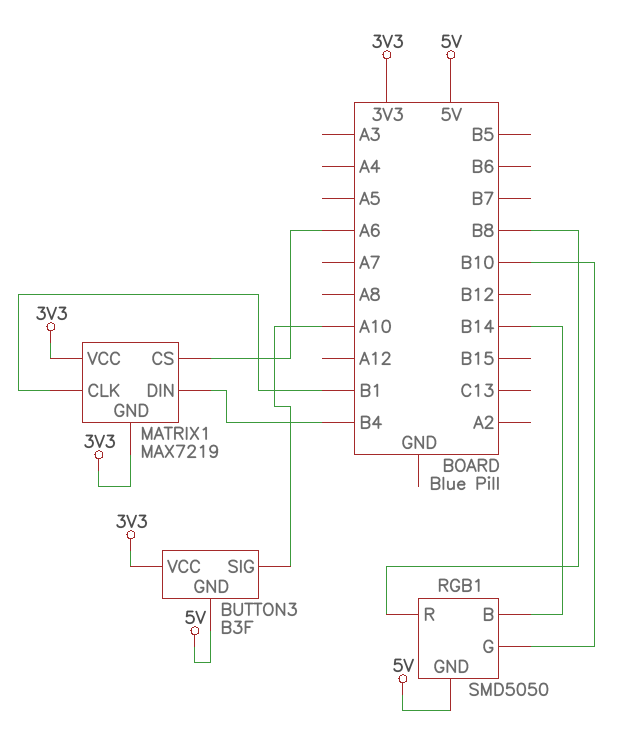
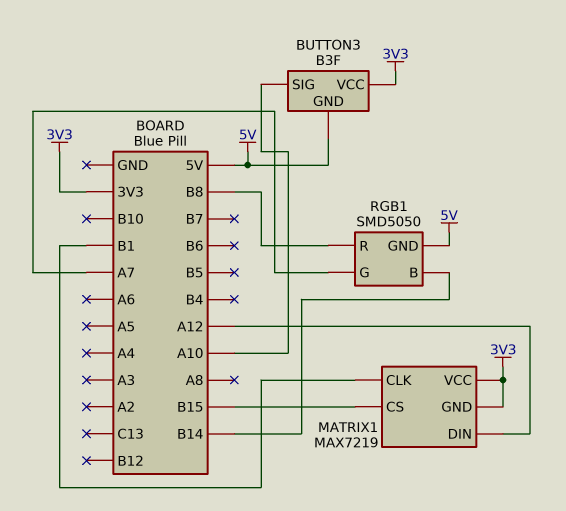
MATRIX1 pin CS: A6 -> B15
MATRIX1 pin DIN: B4 -> A12
RGB1 pin G: B10 -> A7

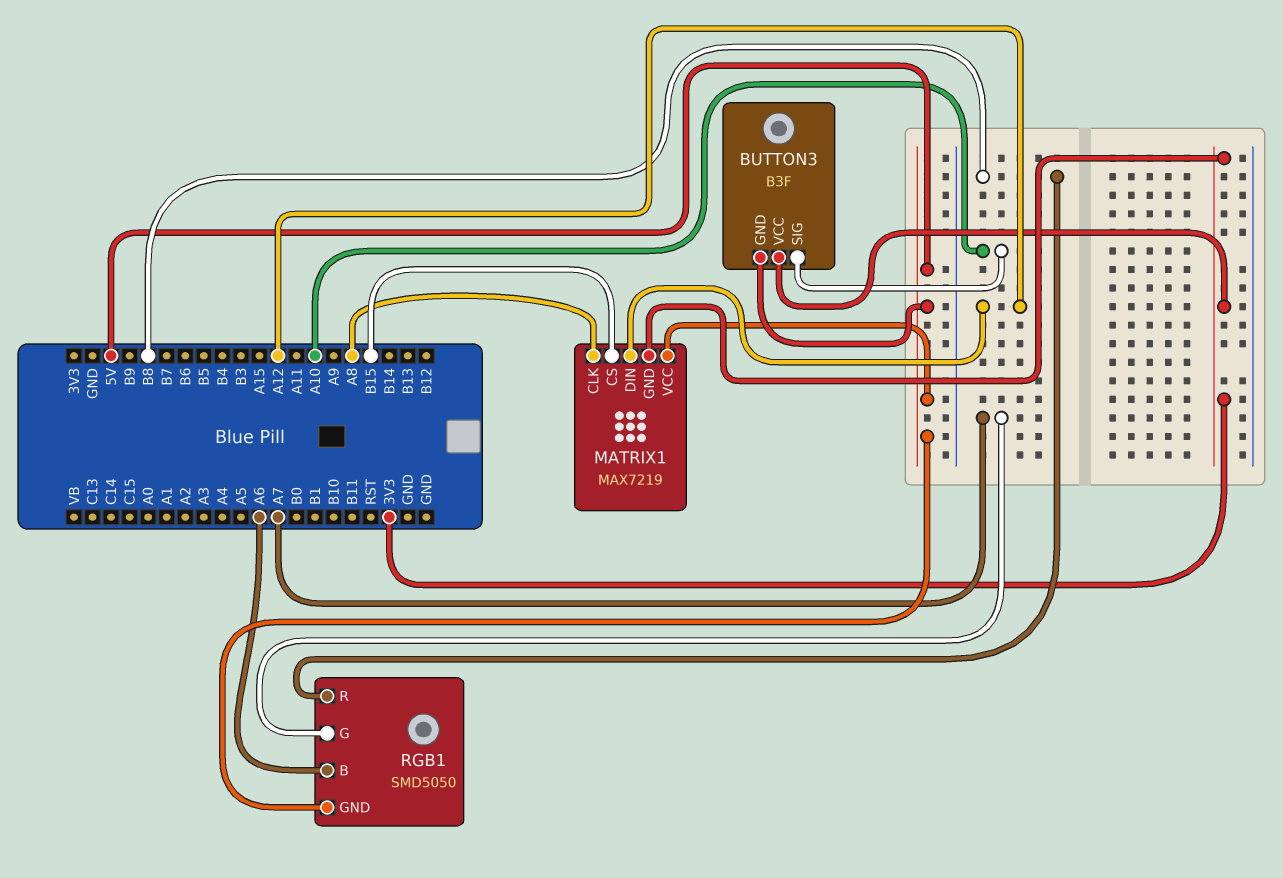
MATRIX1 pin CLK: B1 -> A8
MATRIX1 pin VCC: 3V3 -> 5V
RGB1 pin B: B14 -> A6

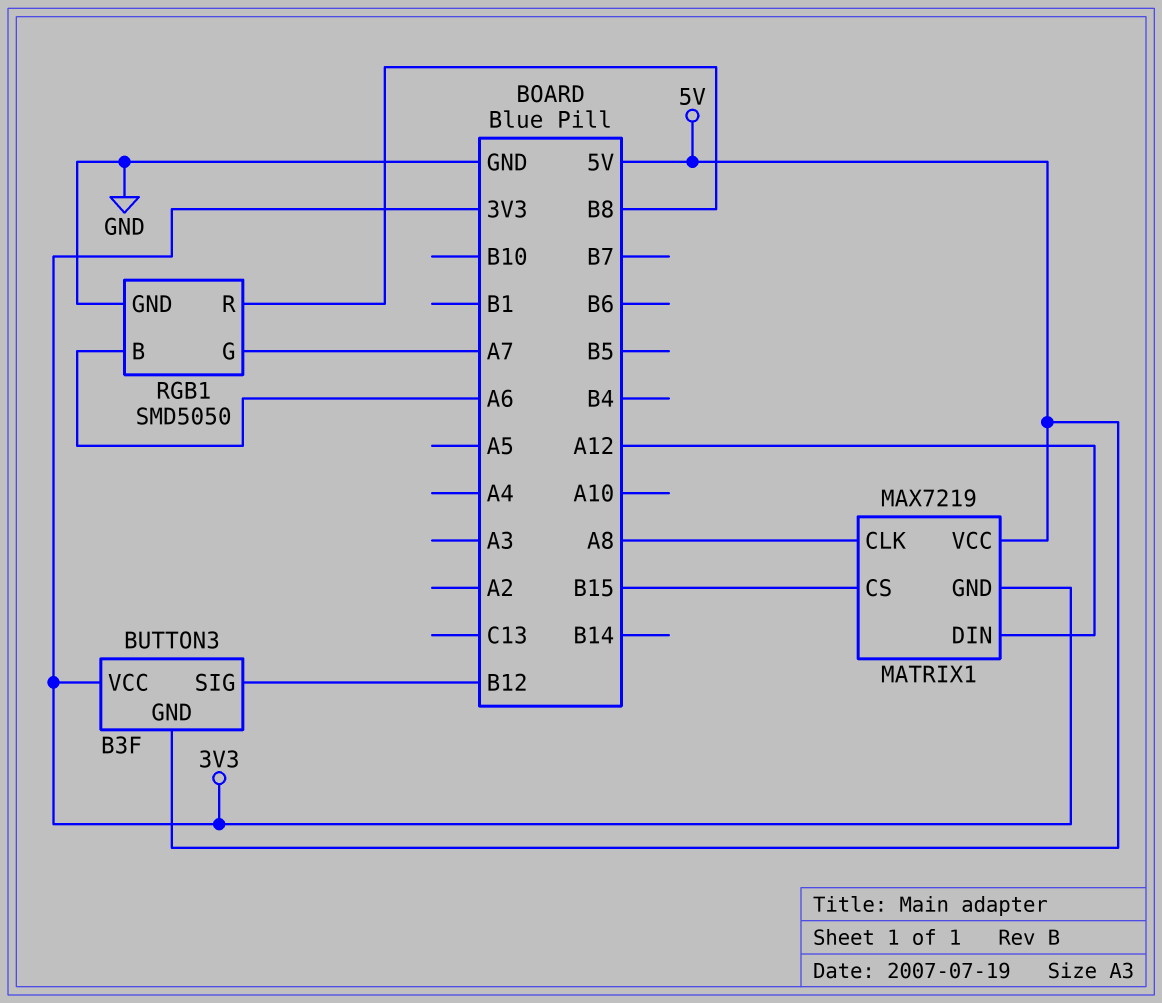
BUTTON3 pin SIG: A10 -> B12
RGB1 pin GND: 5V -> GND

